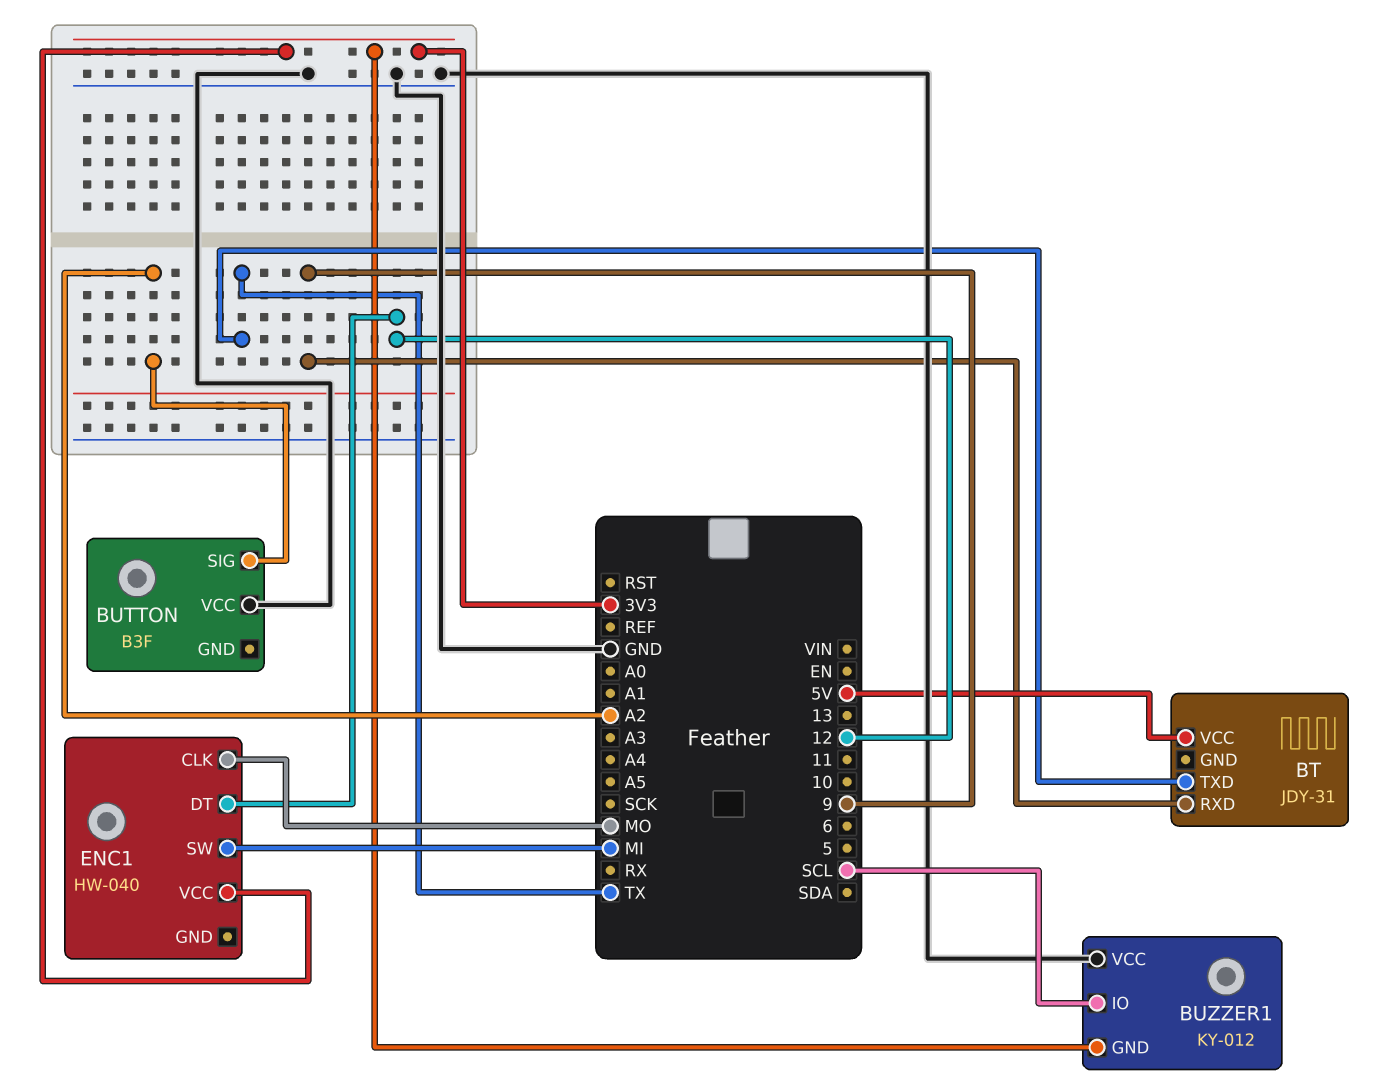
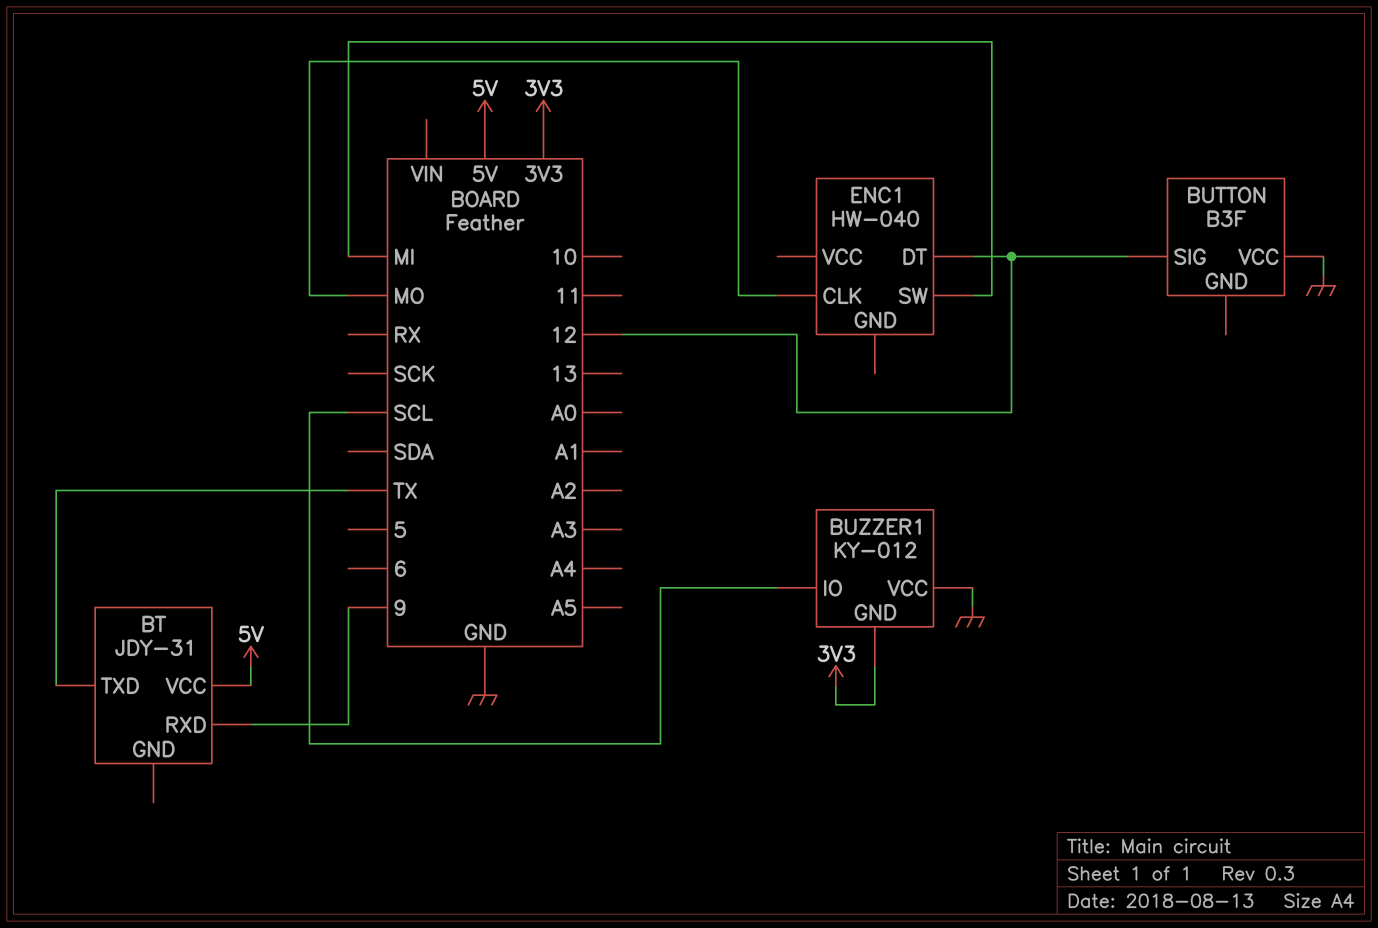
BUTTON pin SIG: A2 -> 12
ENC1 pin VCC: 3V3 -> none

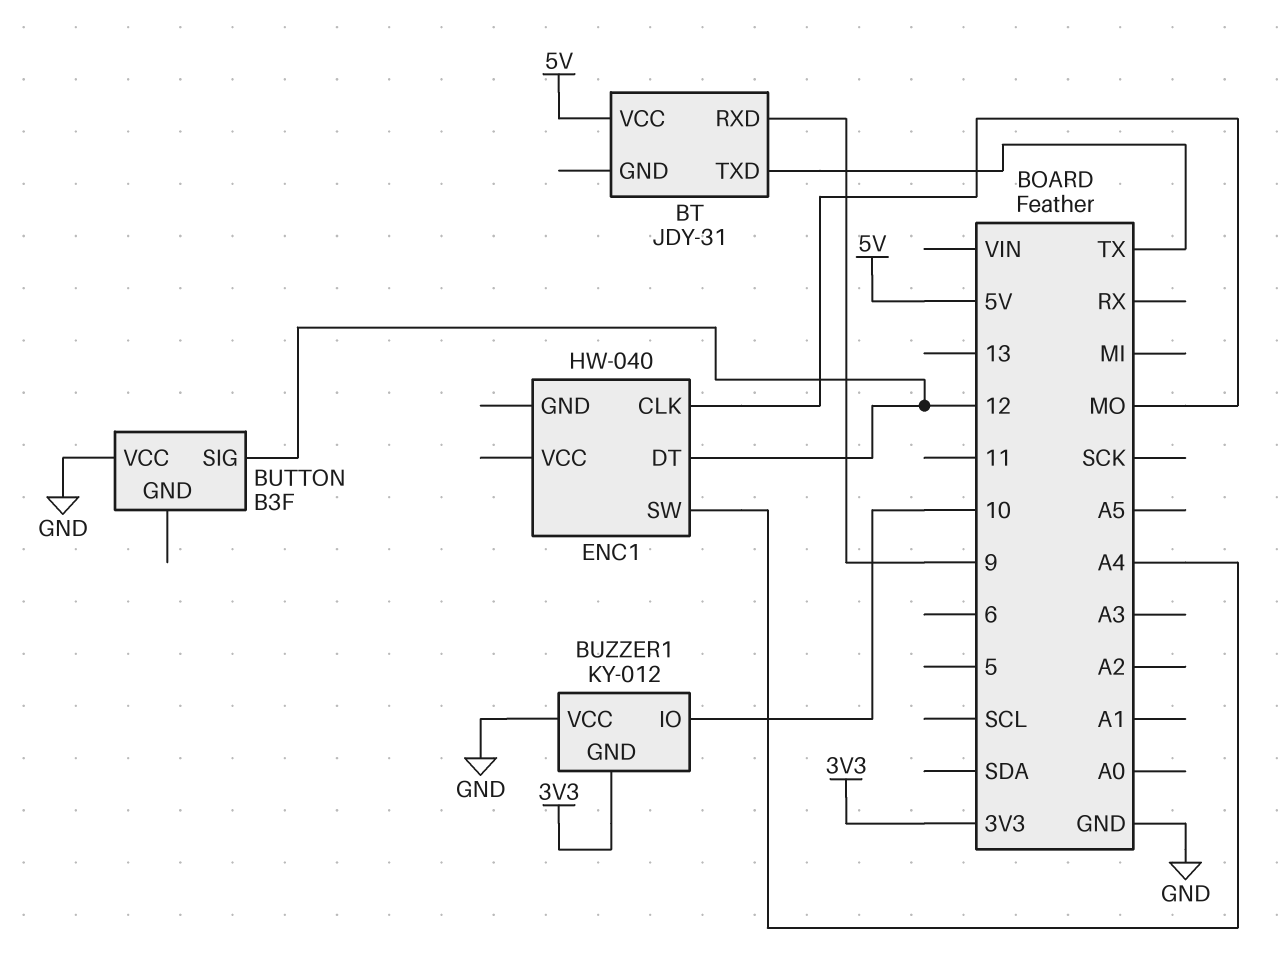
BUZZER1 pin IO: SCL -> 10
ENC1 pin SW: MI -> A4

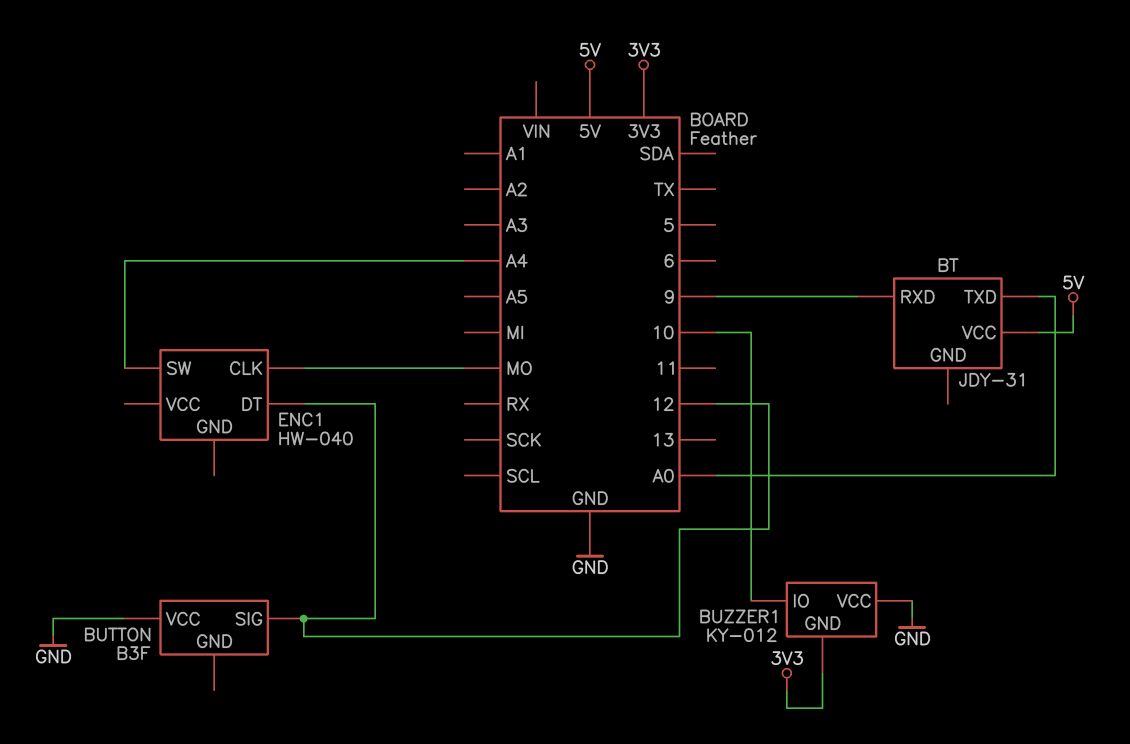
BT pin TXD: TX -> A0

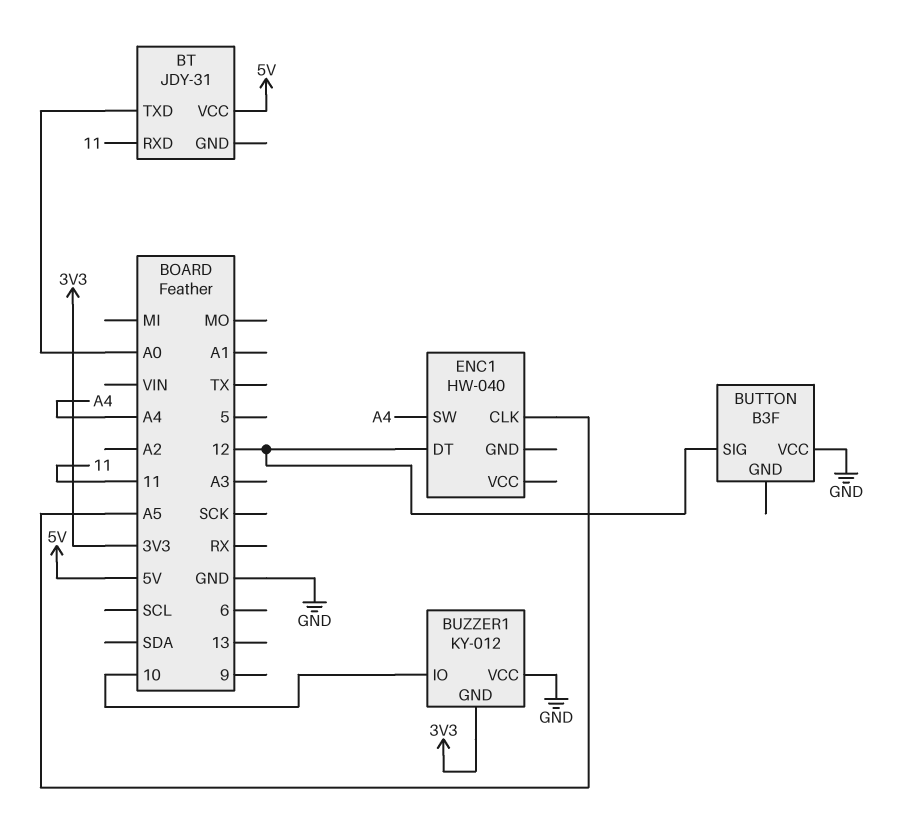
BT pin RXD: 9 -> 11
ENC1 pin CLK: MO -> A5

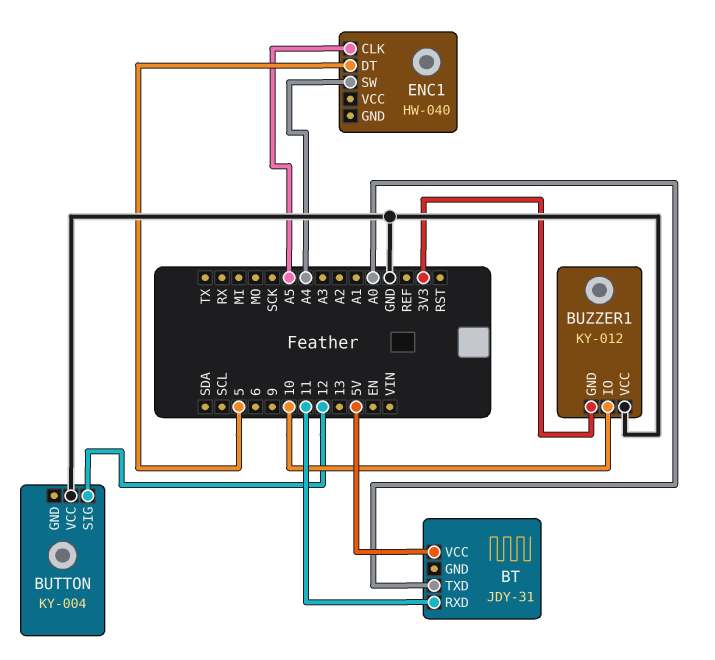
BUTTON: B3F -> KY-004
ENC1 pin DT: 12 -> 5

